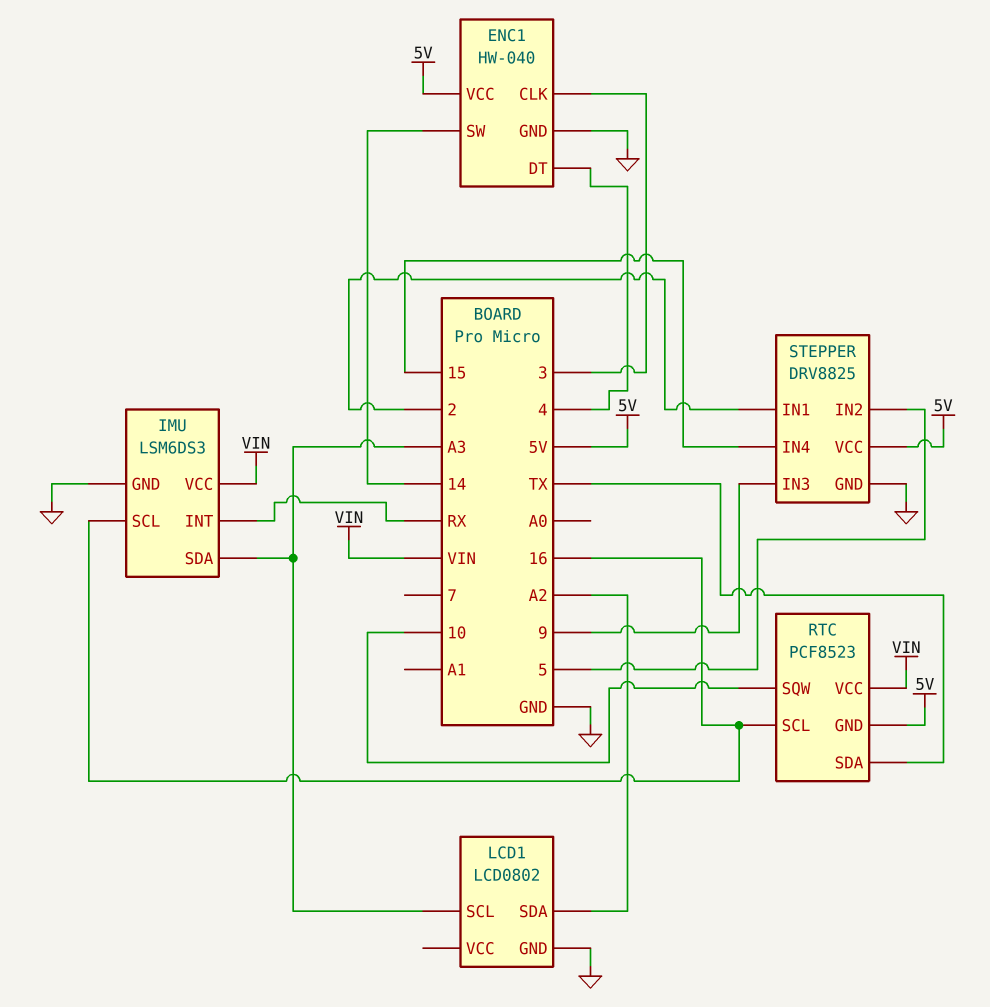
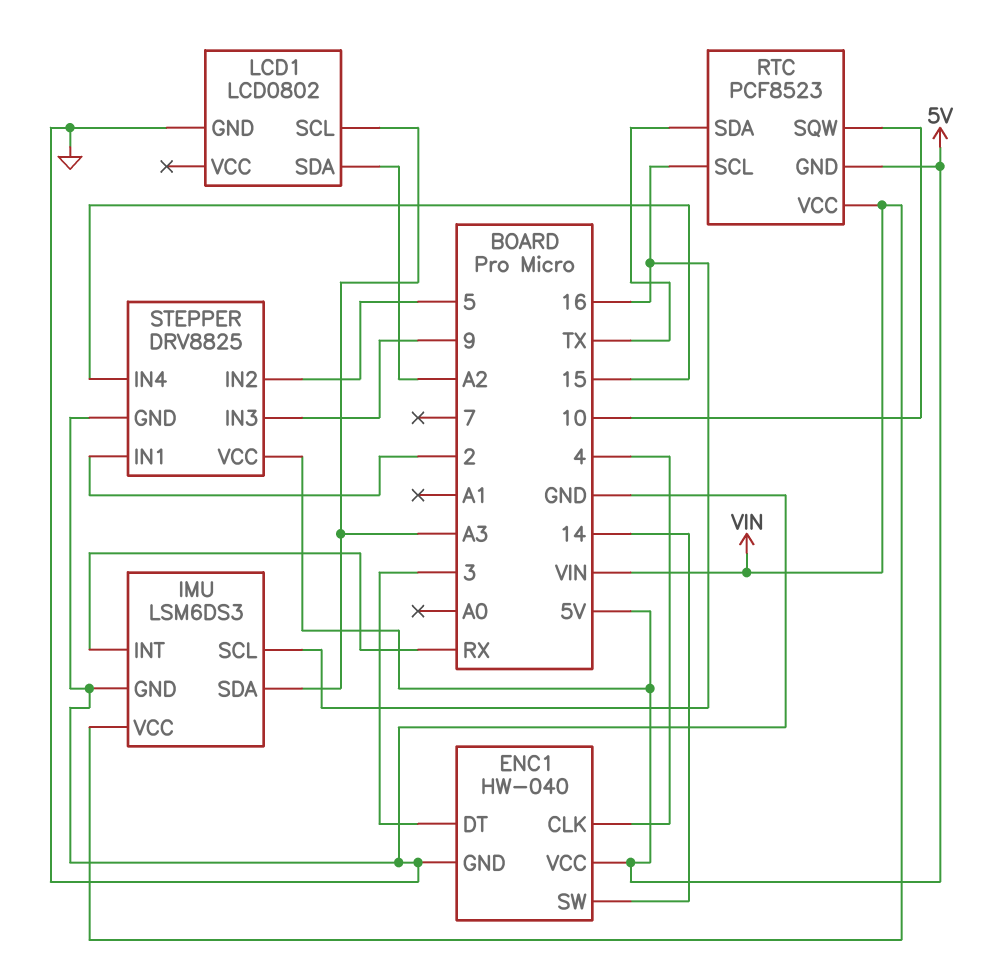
ENC1 pin CLK: 3 -> 4
ENC1 pin DT: 4 -> 3

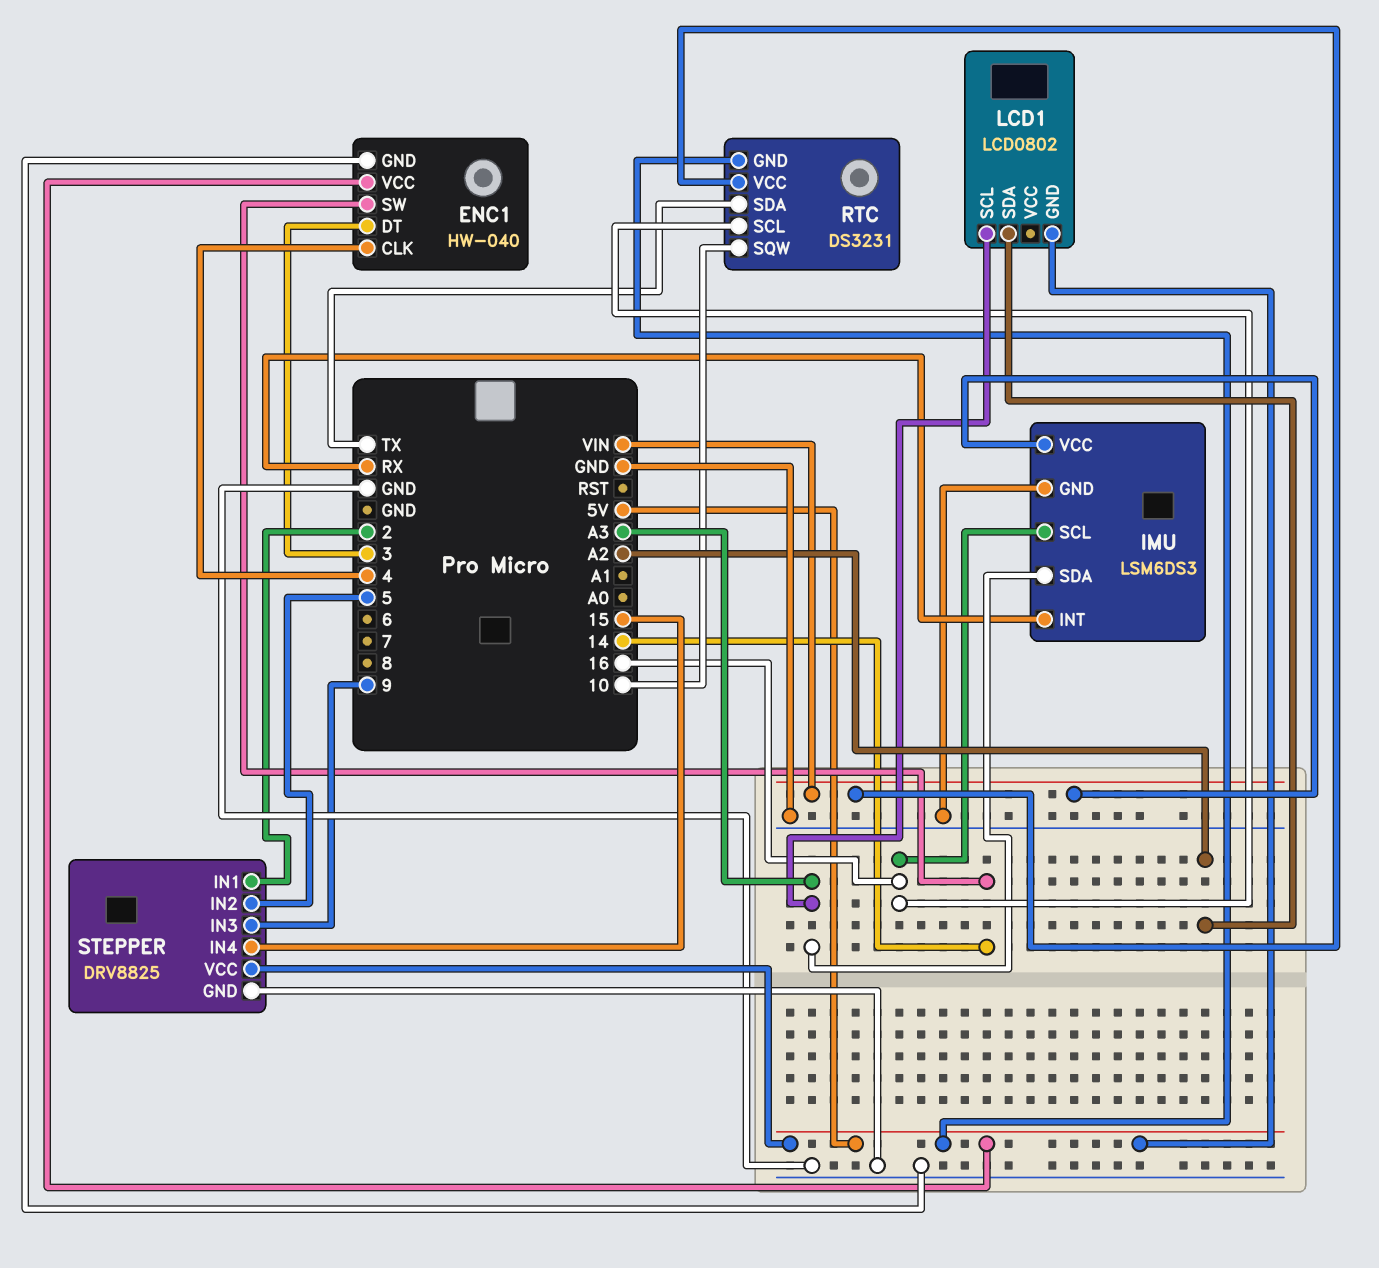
LCD1 pin GND: GND -> 5V
RTC: PCF8523 -> DS3231

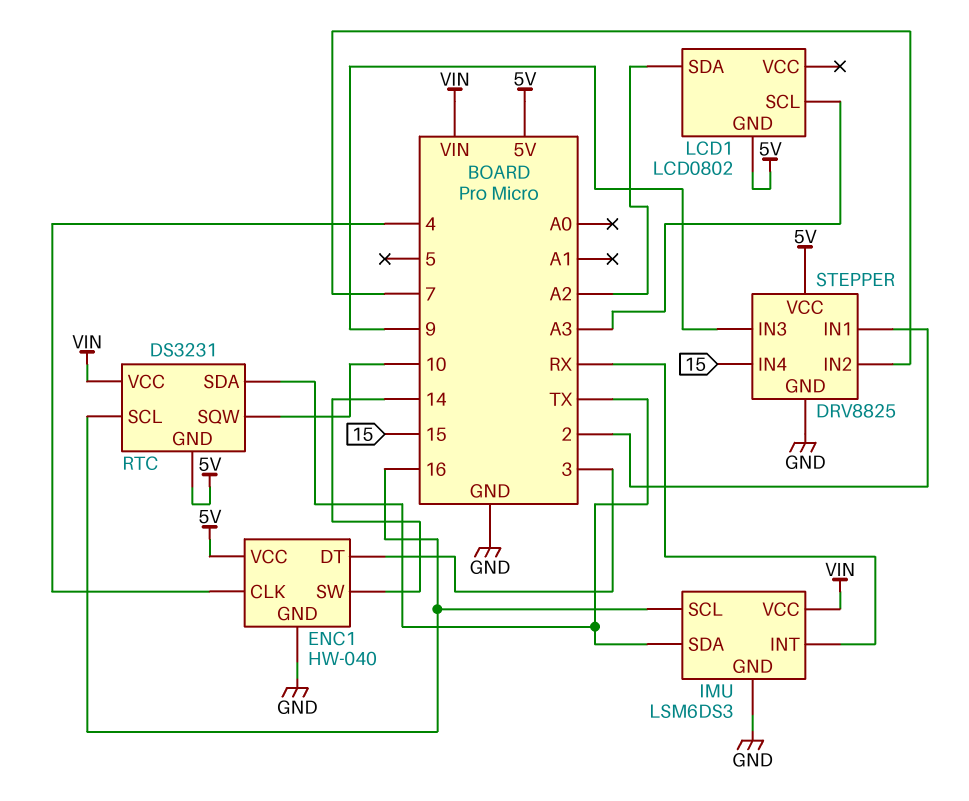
IMU pin SDA: A3 -> TX
STEPPER pin IN2: 5 -> 7

